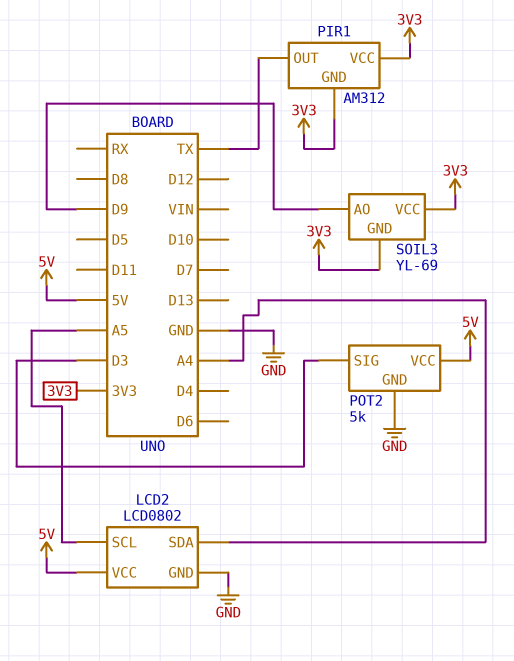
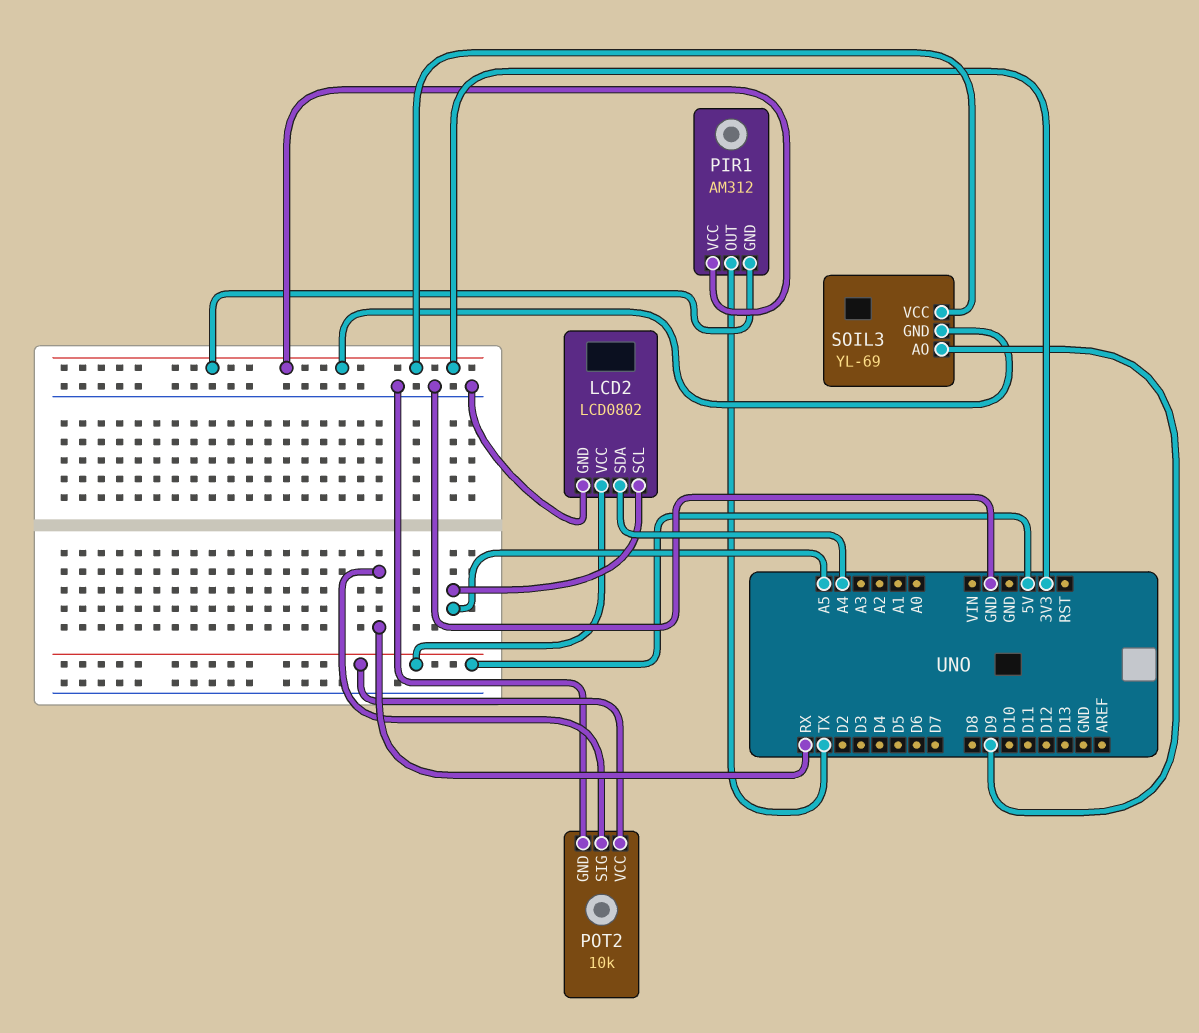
POT2: 5k -> 10k
POT2 pin SIG: D3 -> RX

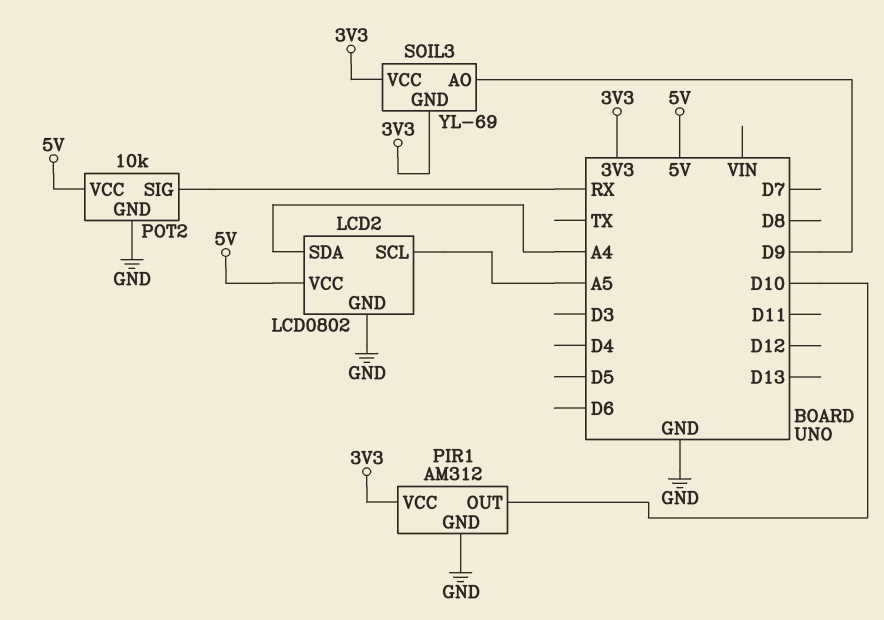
PIR1 pin GND: 3V3 -> GND
PIR1 pin OUT: TX -> D10

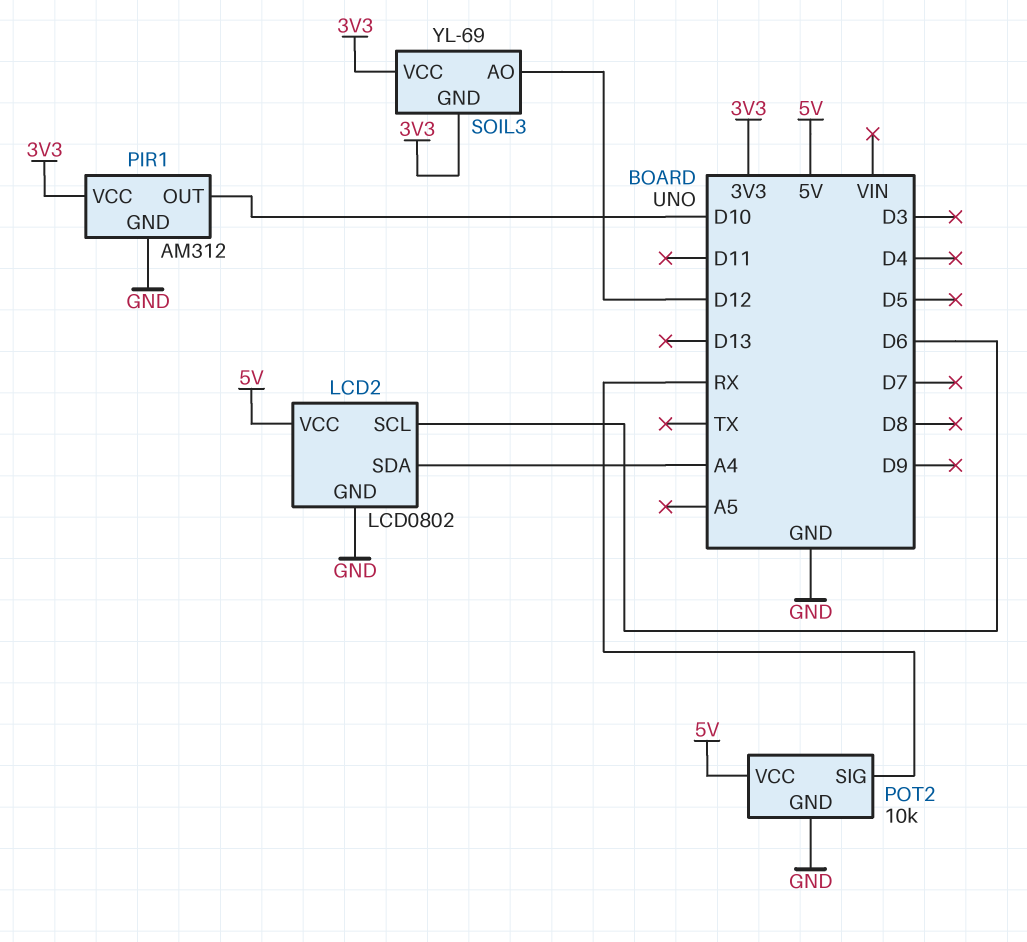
LCD2 pin SCL: A5 -> D6
SOIL3 pin AO: D9 -> D12

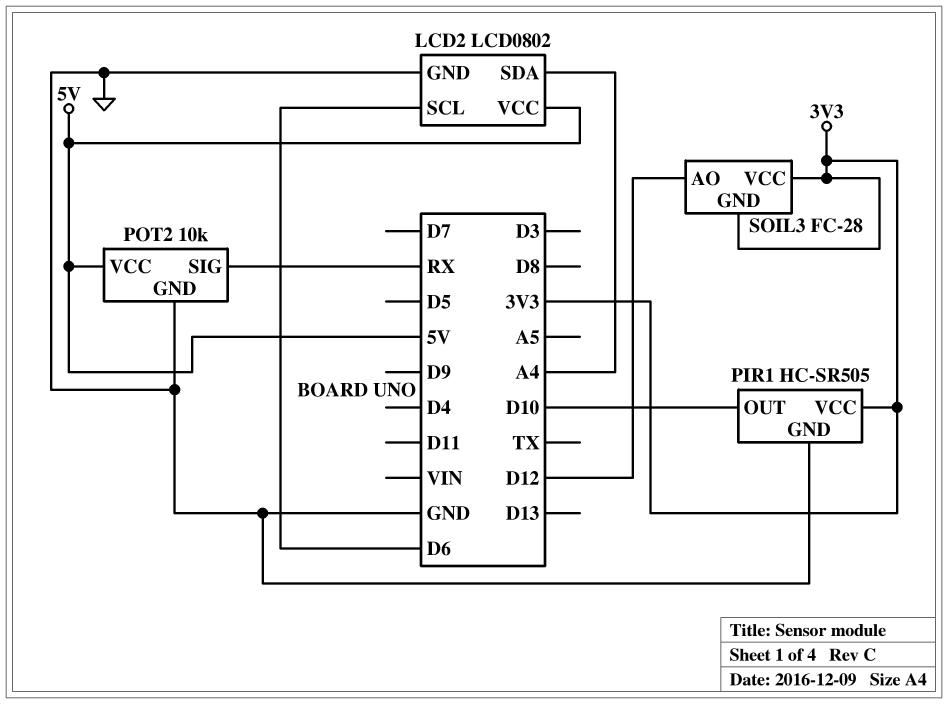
PIR1: AM312 -> HC-SR505
SOIL3: YL-69 -> FC-28

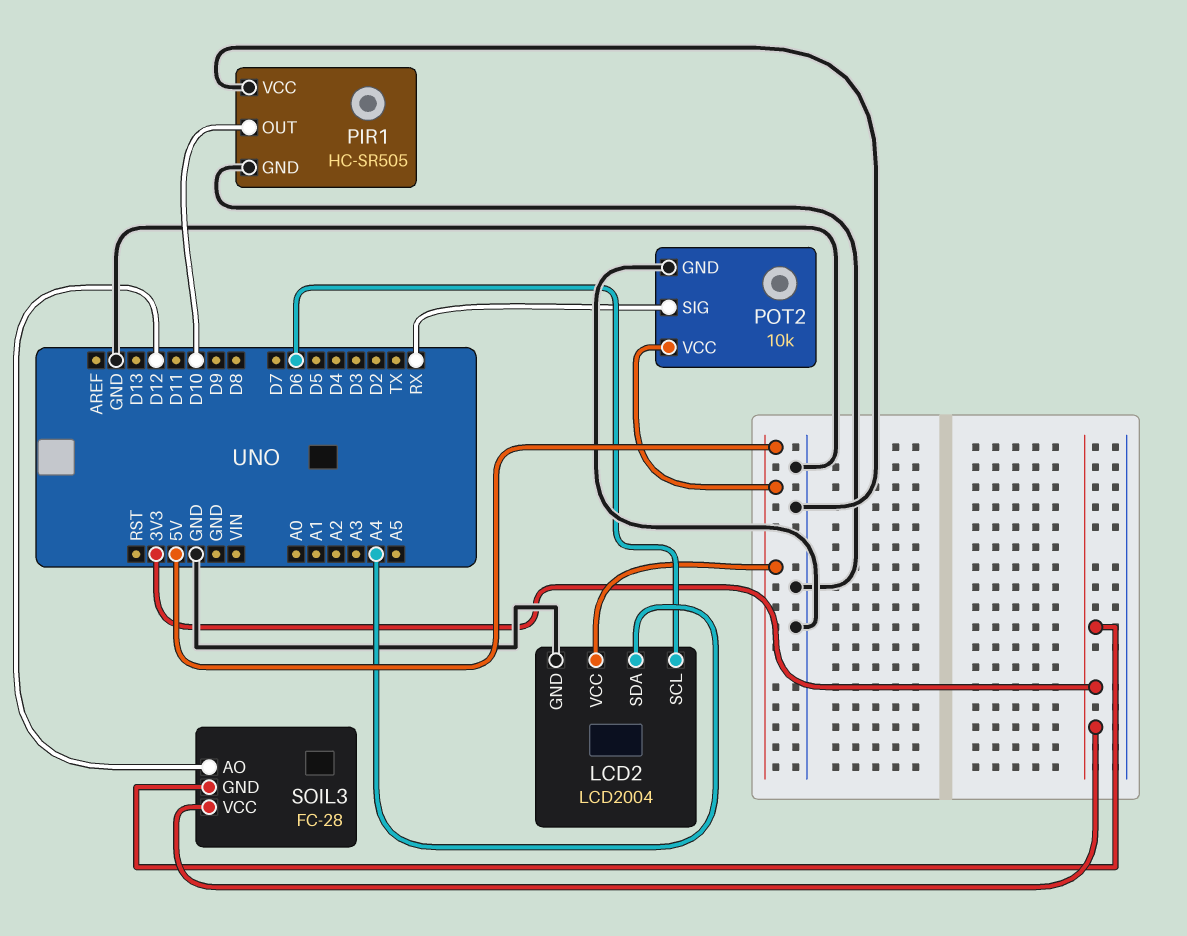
LCD2: LCD0802 -> LCD2004
PIR1 pin VCC: 3V3 -> GND

